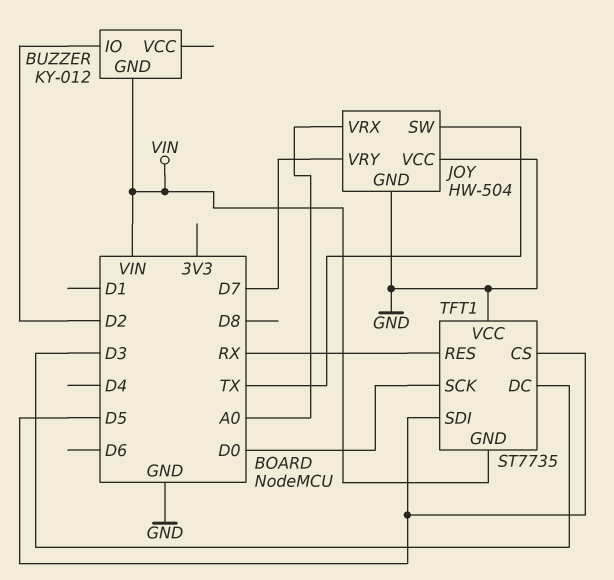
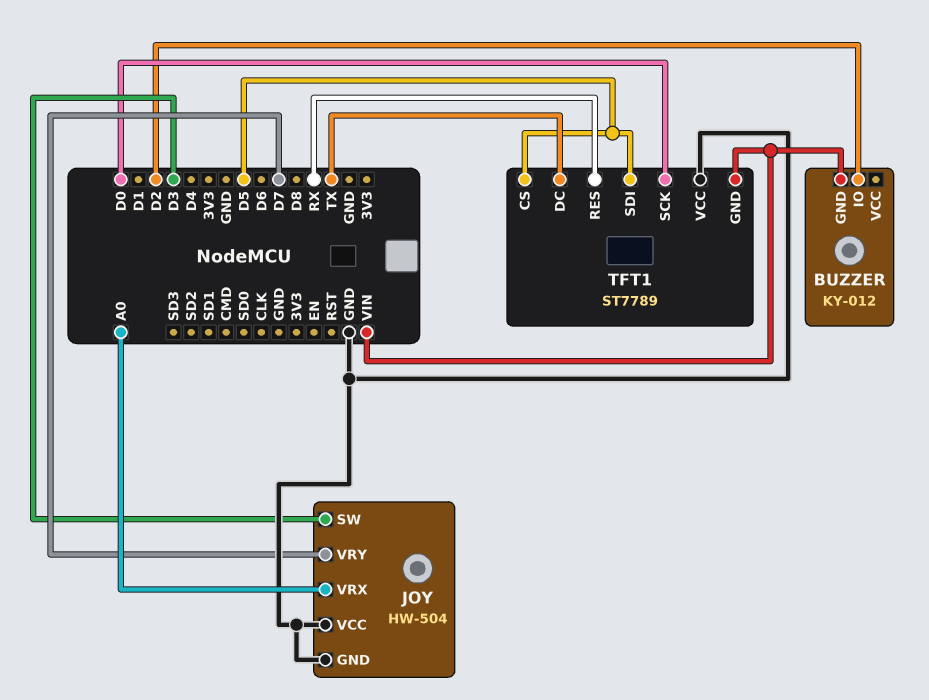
JOY pin SW: TX -> D3
TFT1: ST7735 -> ST7789
TFT1 pin DC: D3 -> TX

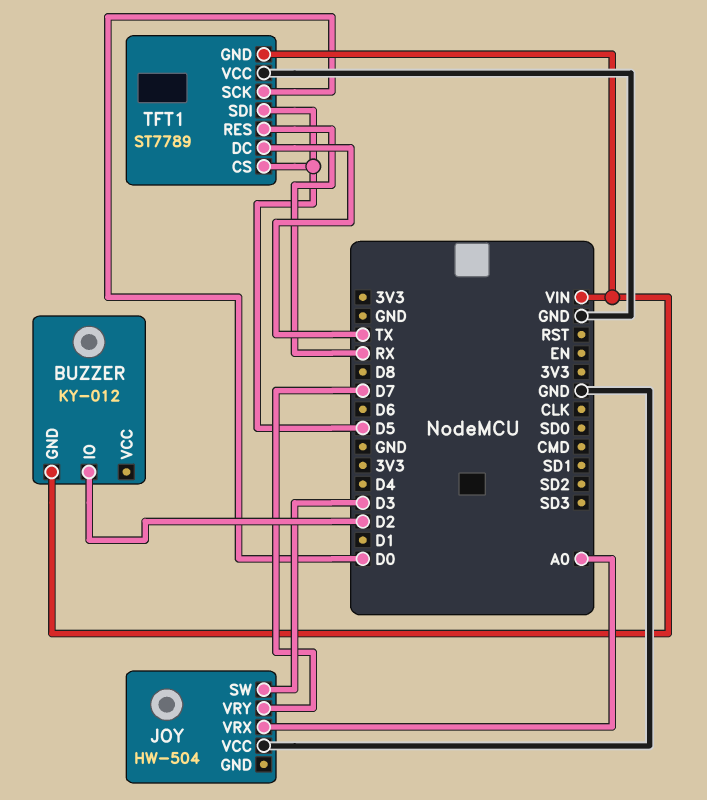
JOY pin GND: GND -> none

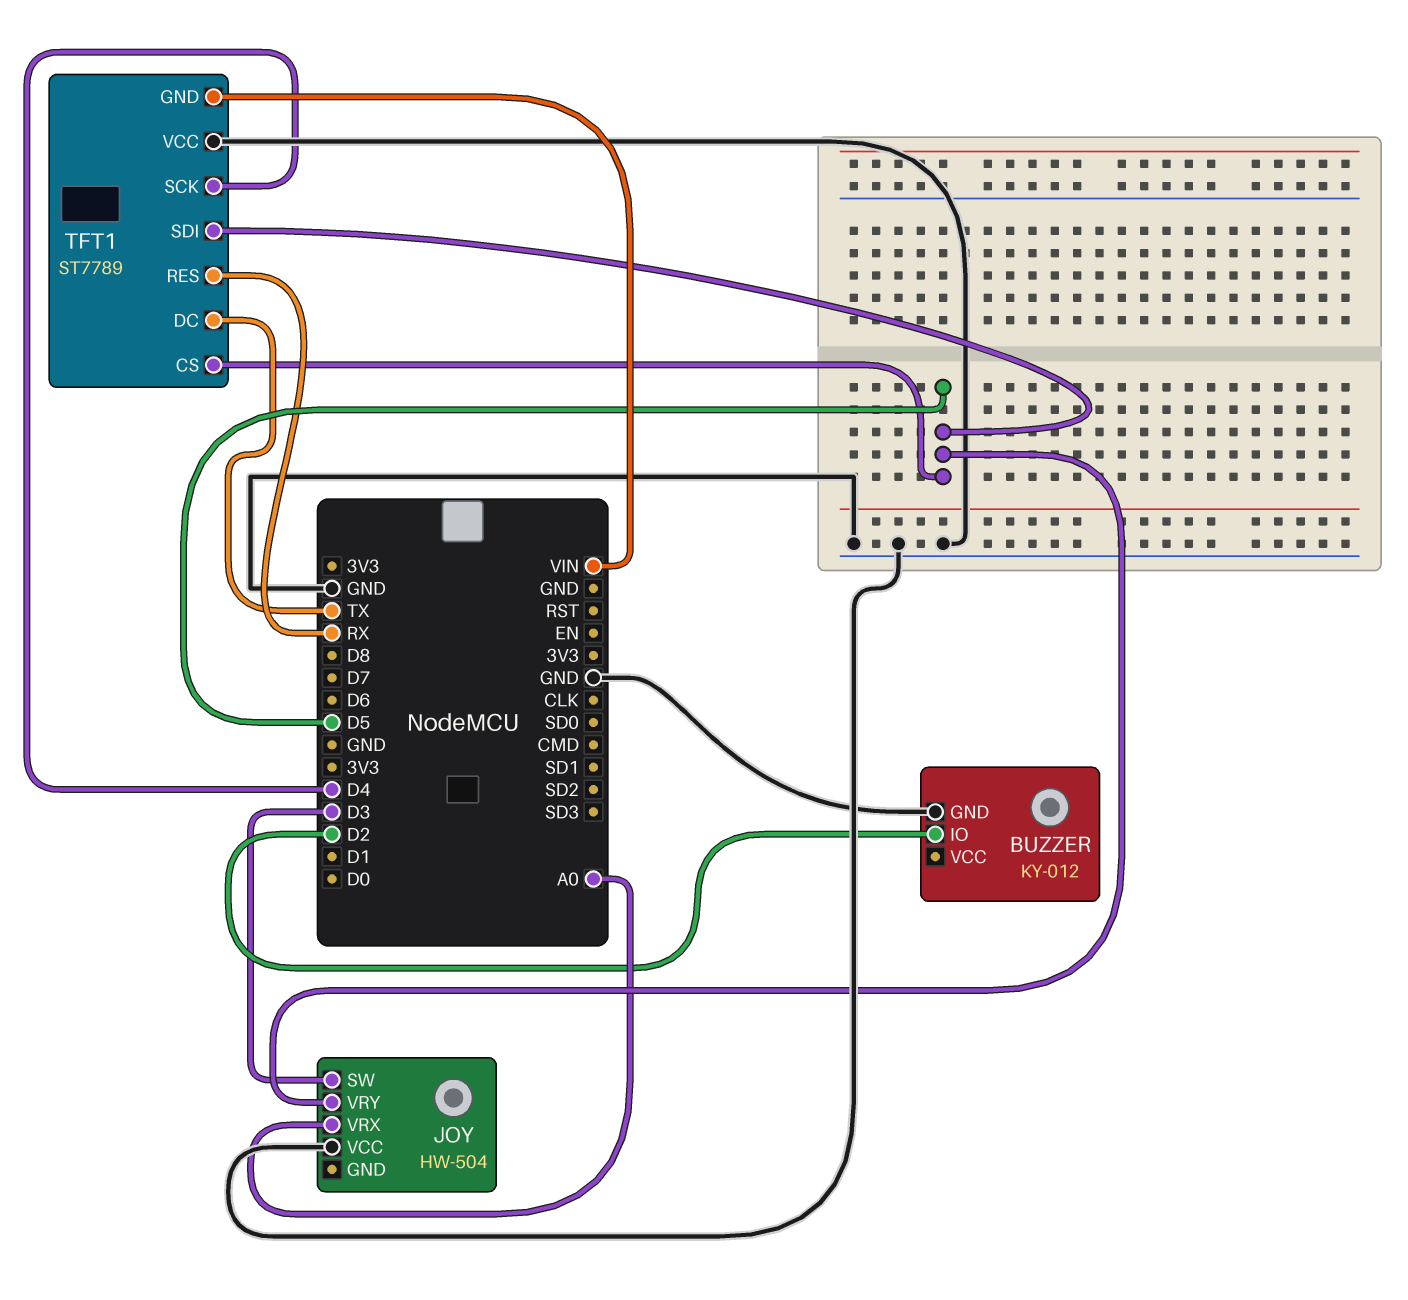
BUZZER pin GND: VIN -> GND
JOY pin VRY: D7 -> D5
TFT1 pin SCK: D0 -> D4

